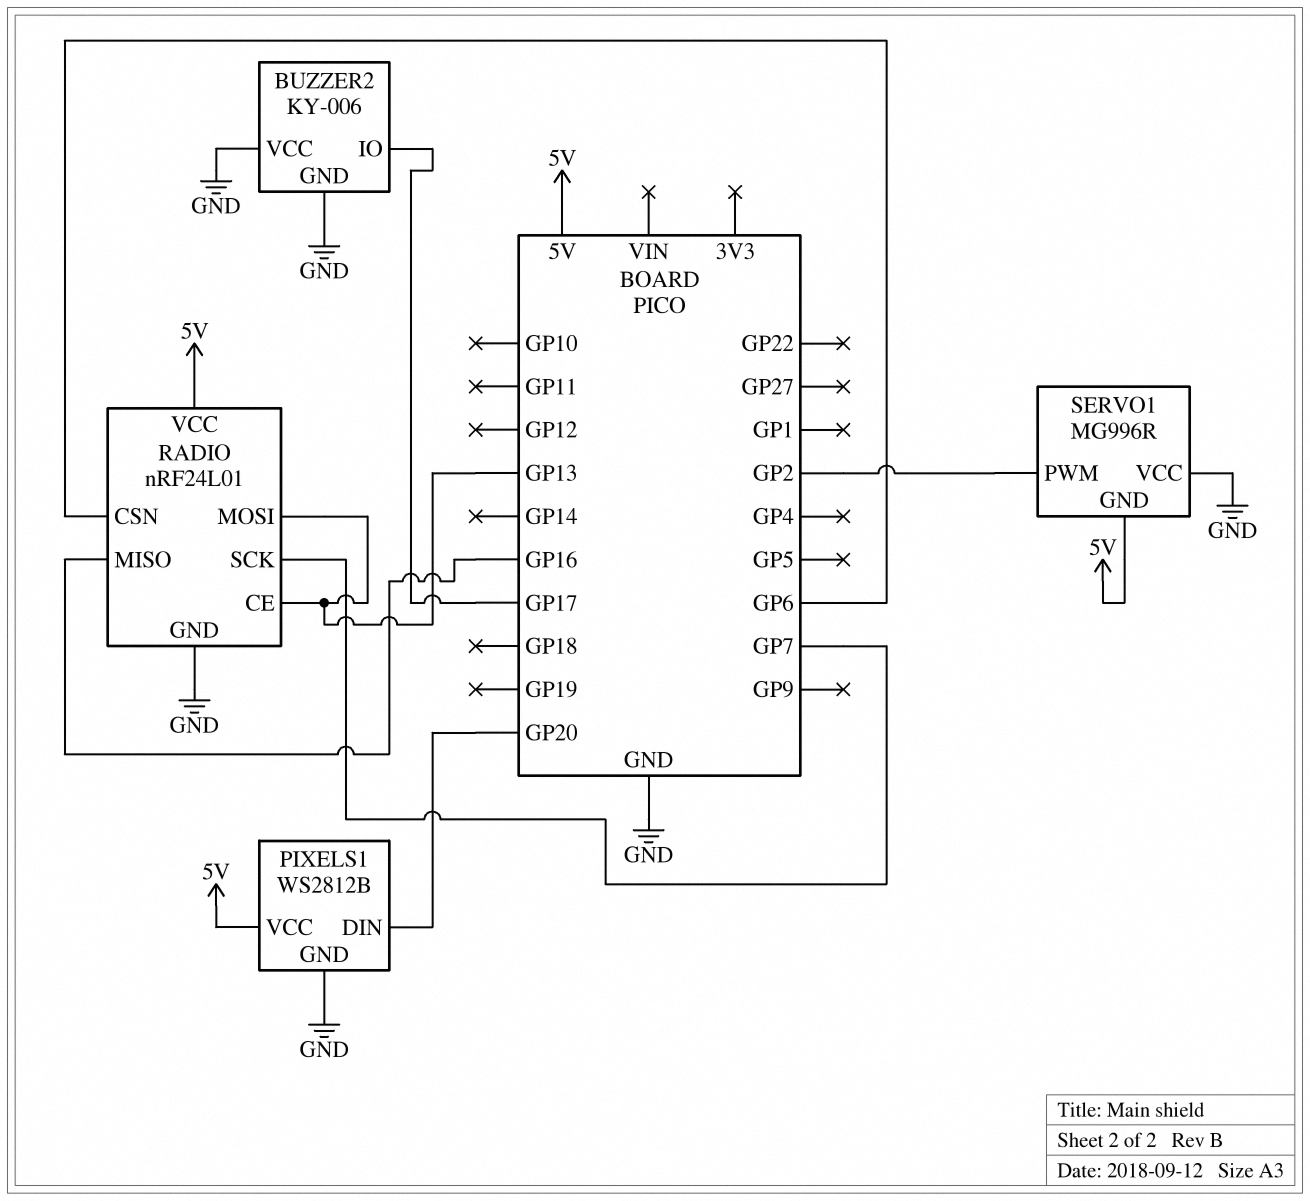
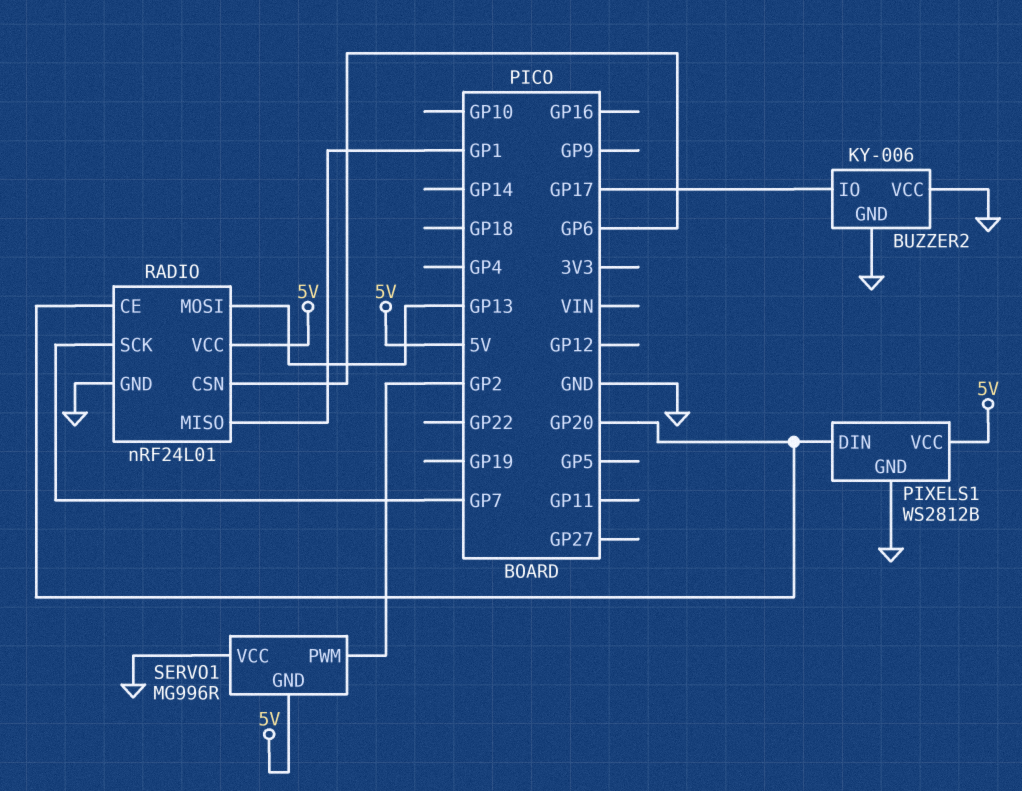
RADIO pin CE: GP13 -> GP20
RADIO pin MISO: GP16 -> GP1

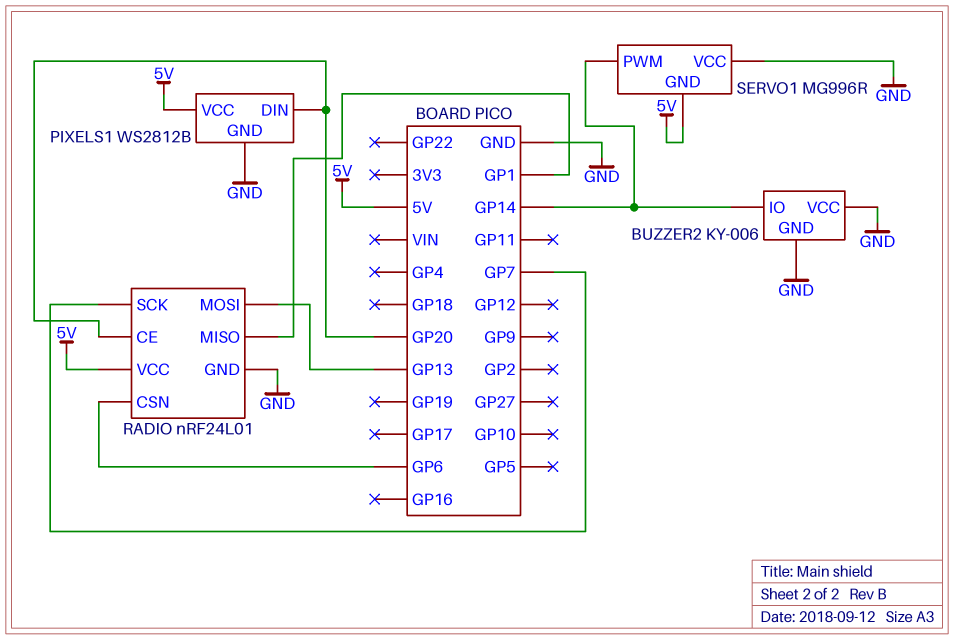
BUZZER2 pin IO: GP17 -> GP14
SERVO1 pin PWM: GP2 -> GP14

